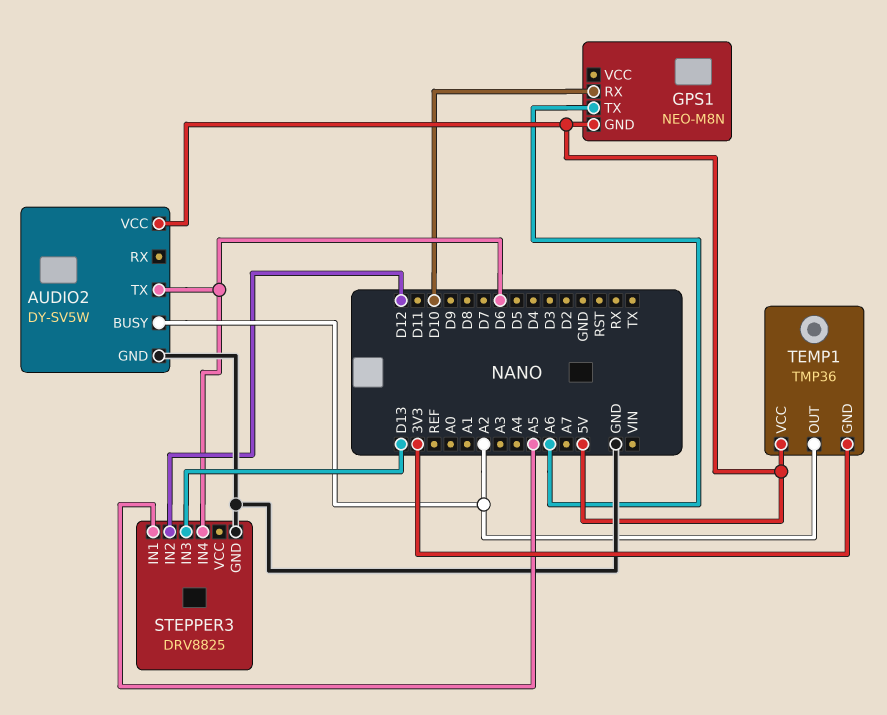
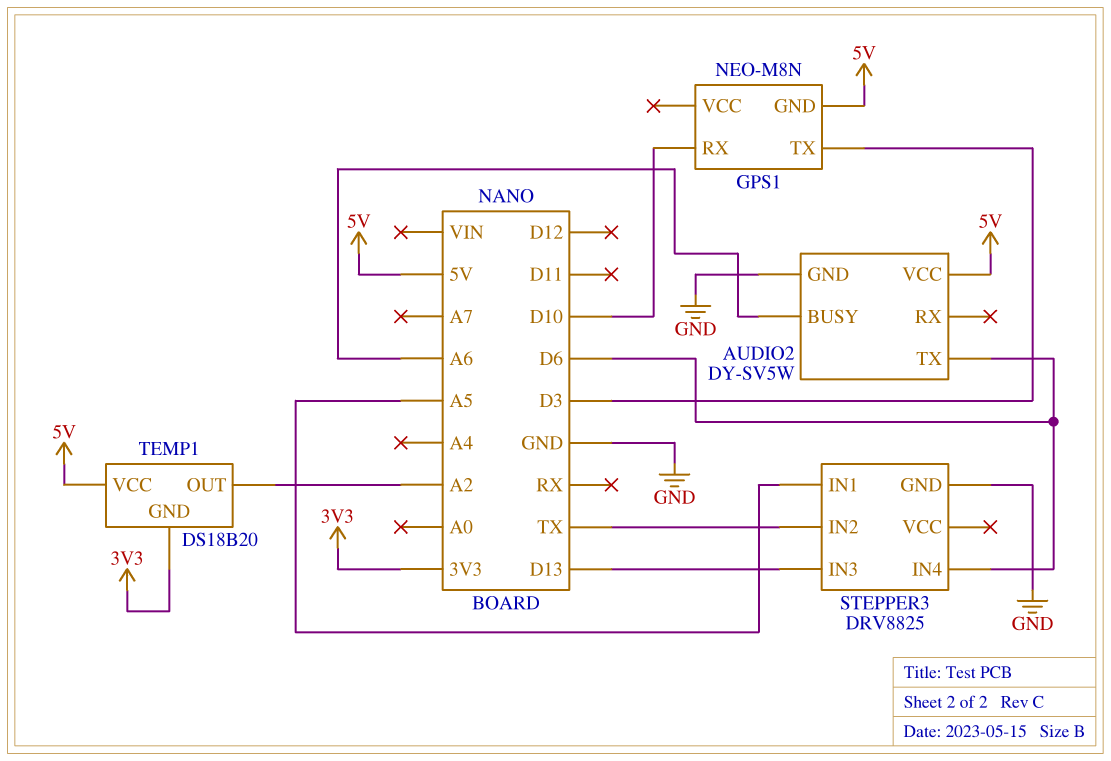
AUDIO2 pin BUSY: A2 -> A6
GPS1 pin TX: A6 -> D3
STEPPER3 pin IN2: D12 -> TX
TEMP1: TMP36 -> DS18B20

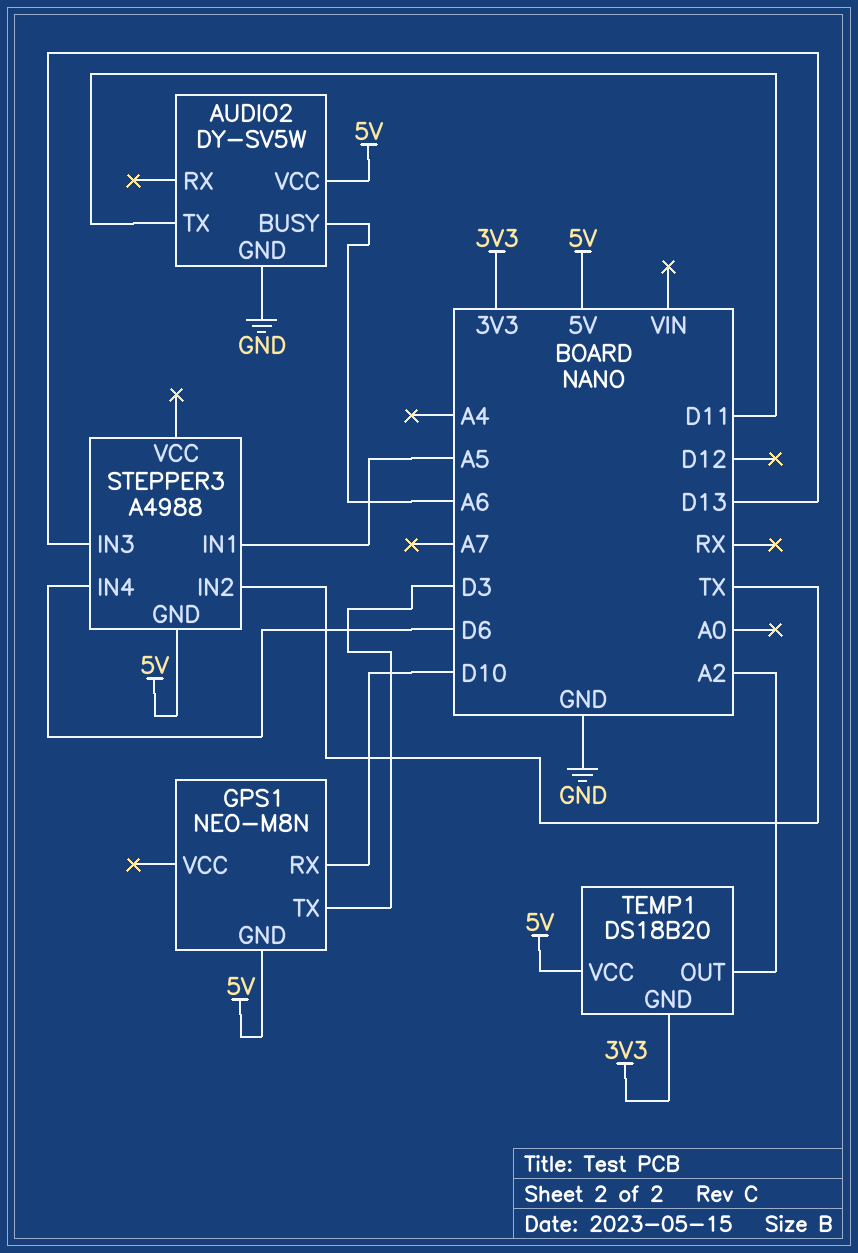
AUDIO2 pin TX: D6 -> D11
STEPPER3: DRV8825 -> A4988
STEPPER3 pin GND: GND -> 5V

